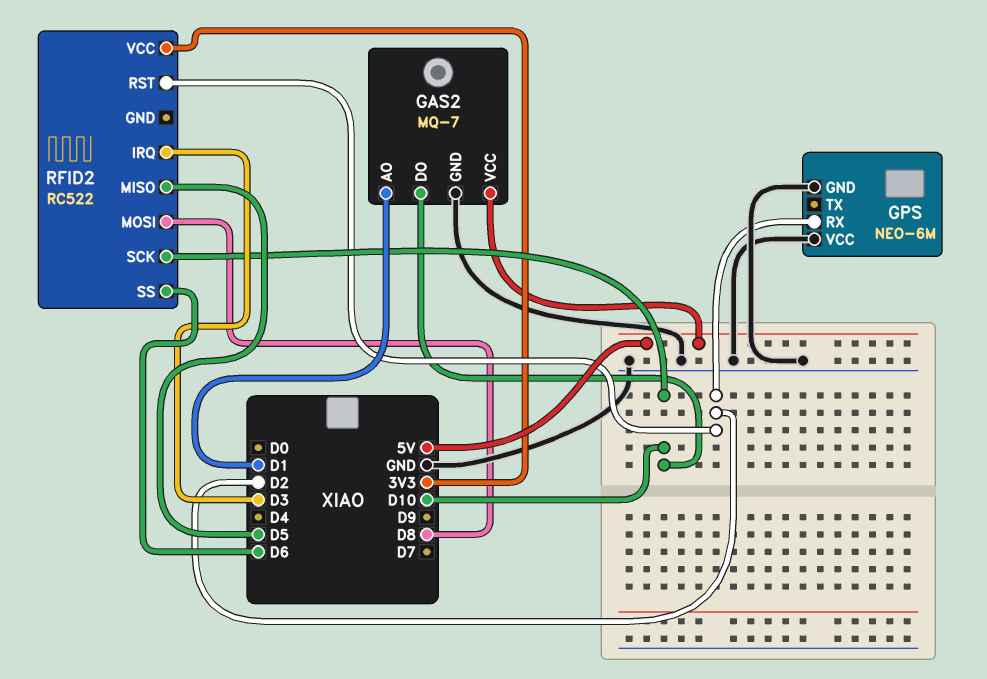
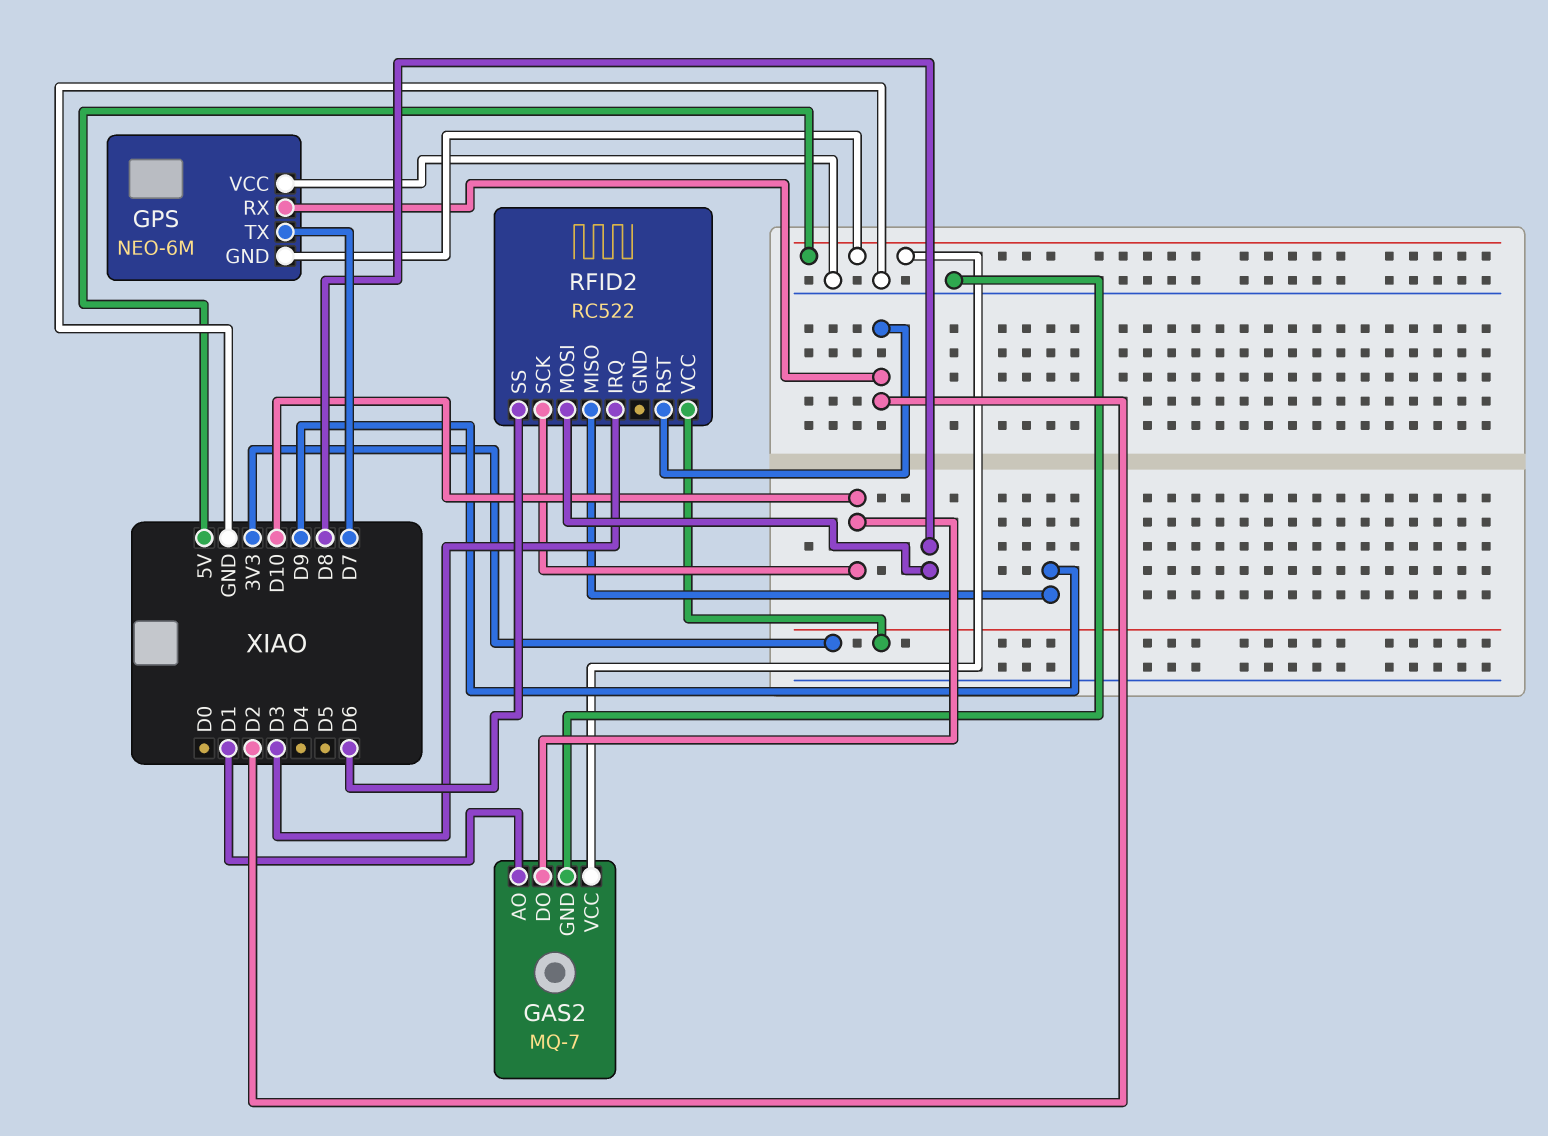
GPS pin GND: GND -> 5V
GPS pin TX: none -> D7
RFID2 pin MISO: D5 -> D9

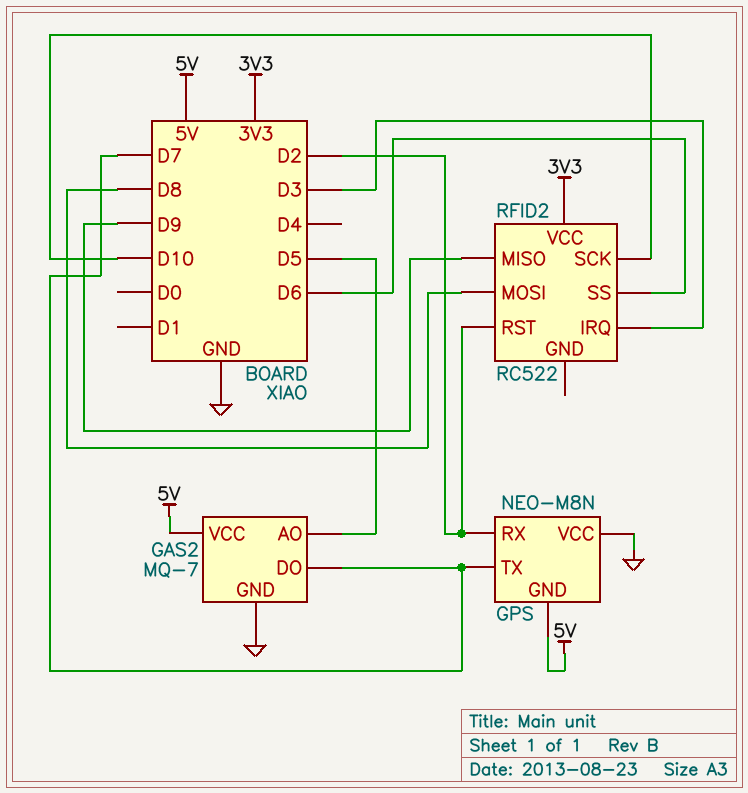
GAS2 pin AO: D1 -> D5
GAS2 pin DO: D10 -> D7
GPS: NEO-6M -> NEO-M8N

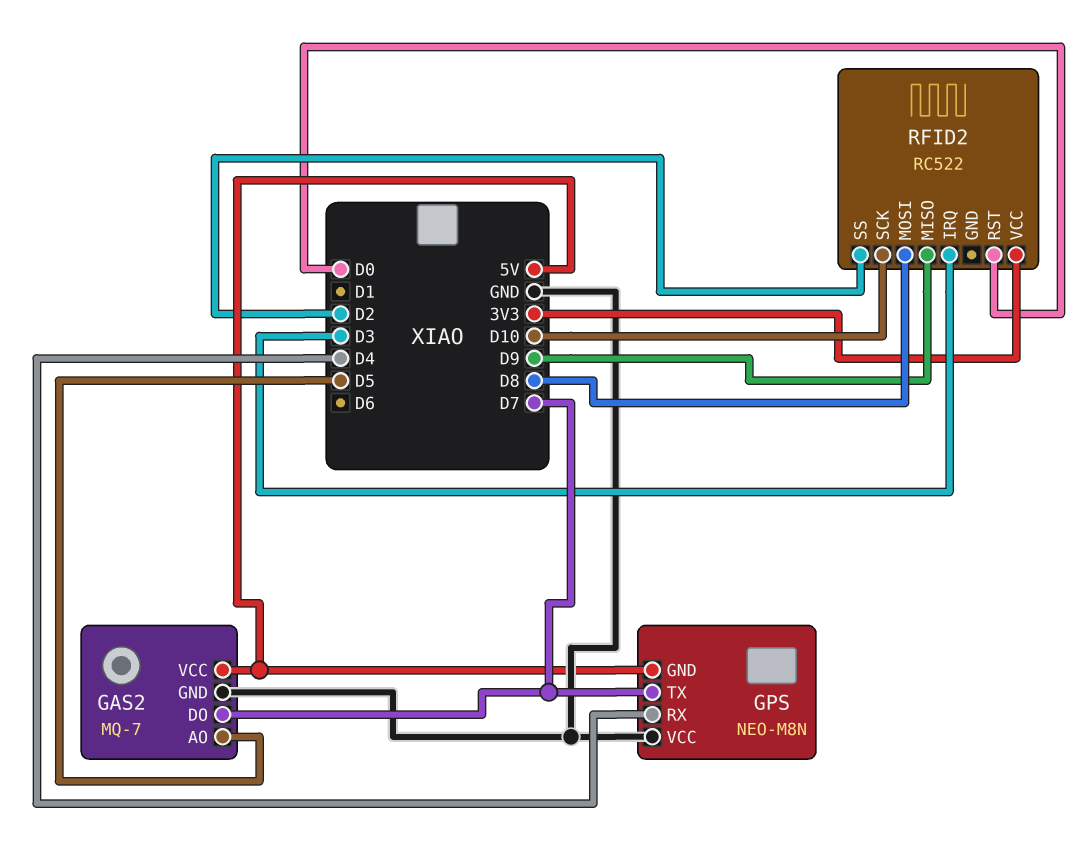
GPS pin RX: D2 -> D4
RFID2 pin RST: D2 -> D0
RFID2 pin SS: D6 -> D2

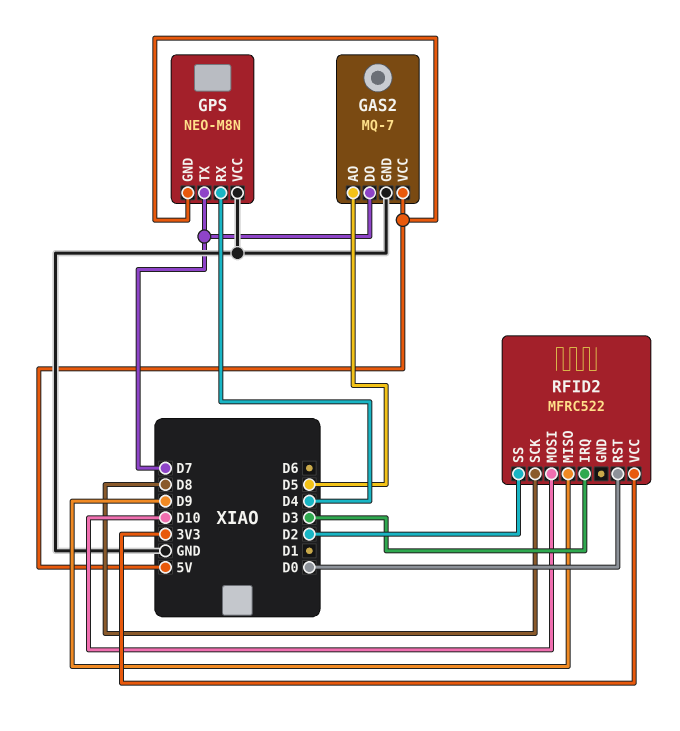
RFID2: RC522 -> MFRC522
RFID2 pin MOSI: D8 -> D10
RFID2 pin SCK: D10 -> D8

